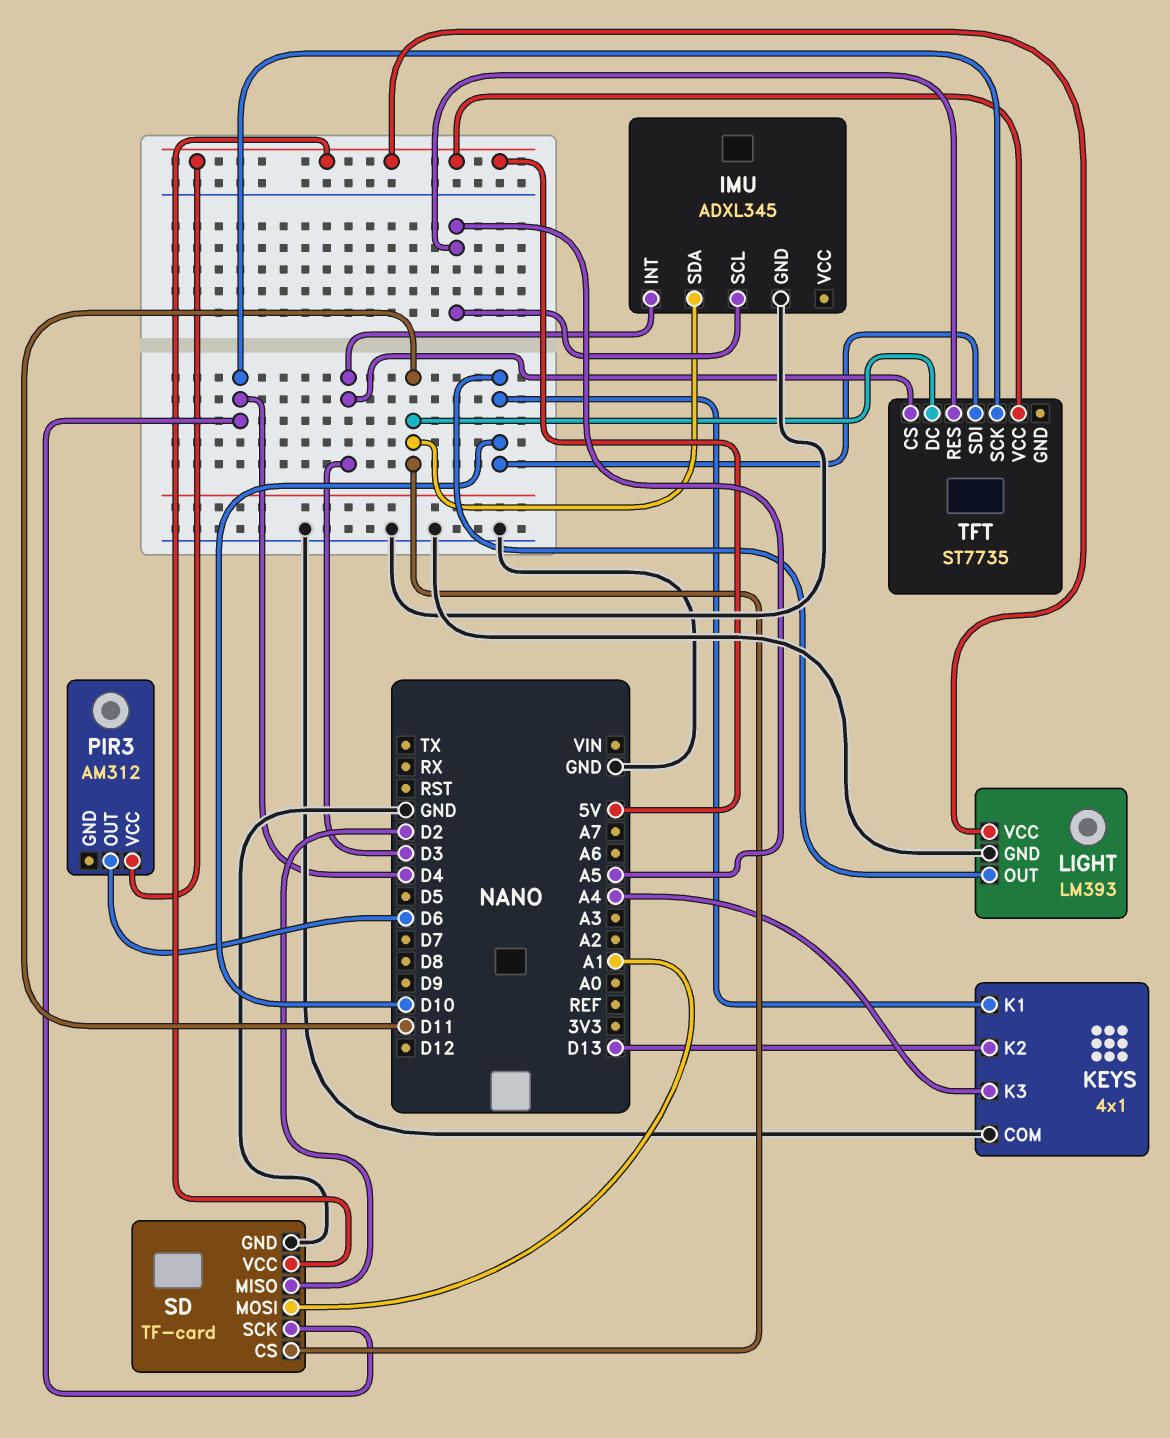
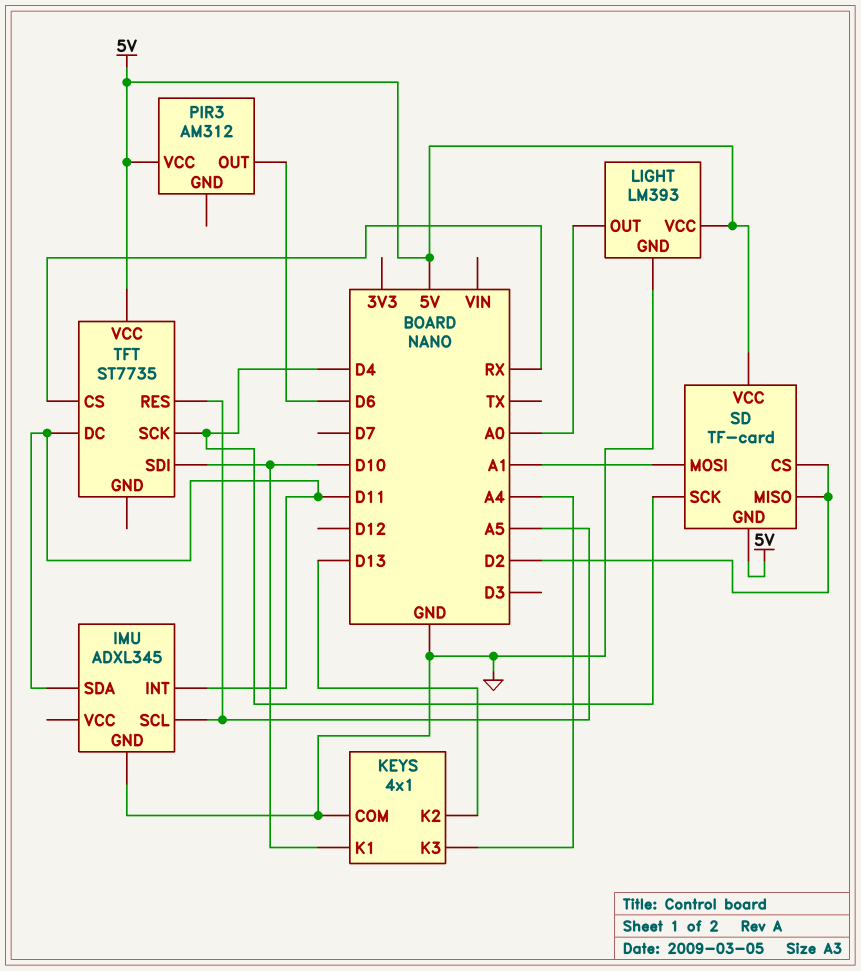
IMU pin INT: D3 -> D11
LIGHT pin OUT: D10 -> A0
SD pin CS: D11 -> D2
SD pin GND: GND -> 5V
TFT pin CS: D3 -> RX

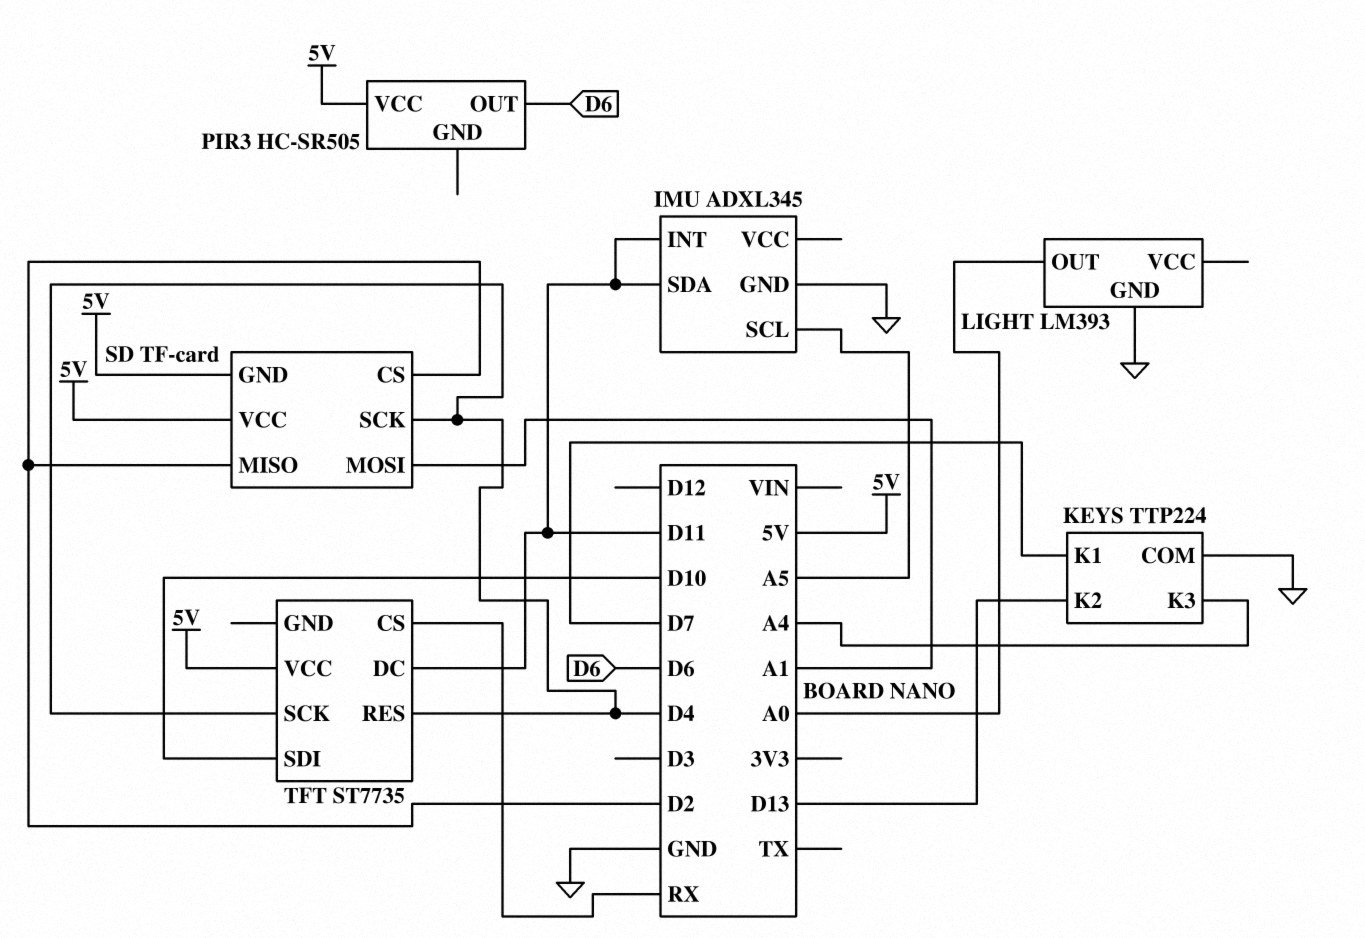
KEYS: 4x1 -> TTP224
KEYS pin K1: D10 -> D7
LIGHT pin VCC: 5V -> none
PIR3: AM312 -> HC-SR505
TFT pin RES: A5 -> D4

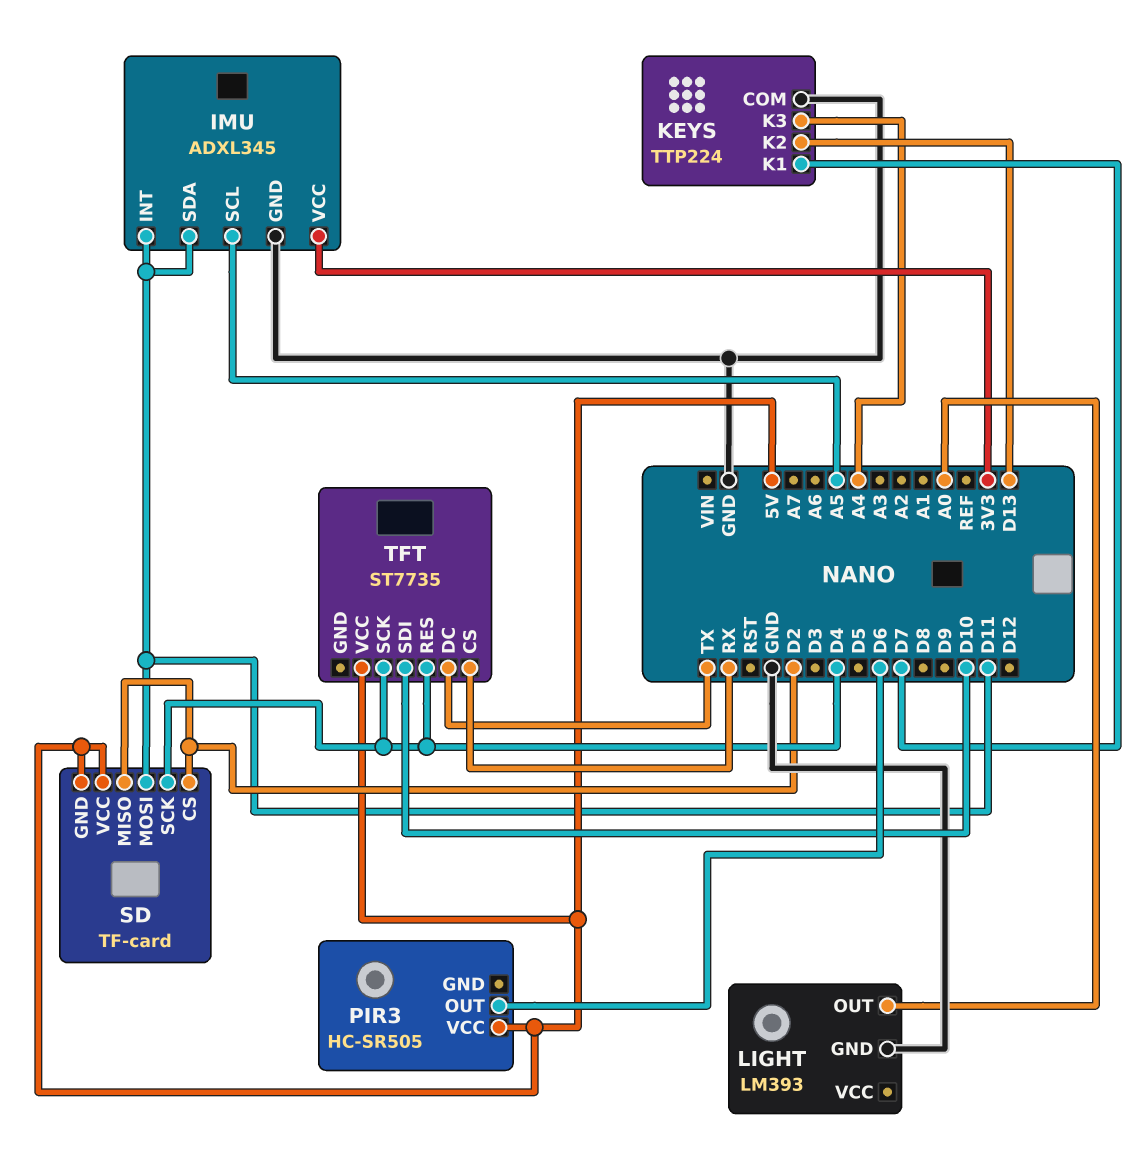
IMU pin VCC: none -> 3V3
SD pin MOSI: A1 -> D11
TFT pin DC: D11 -> TX

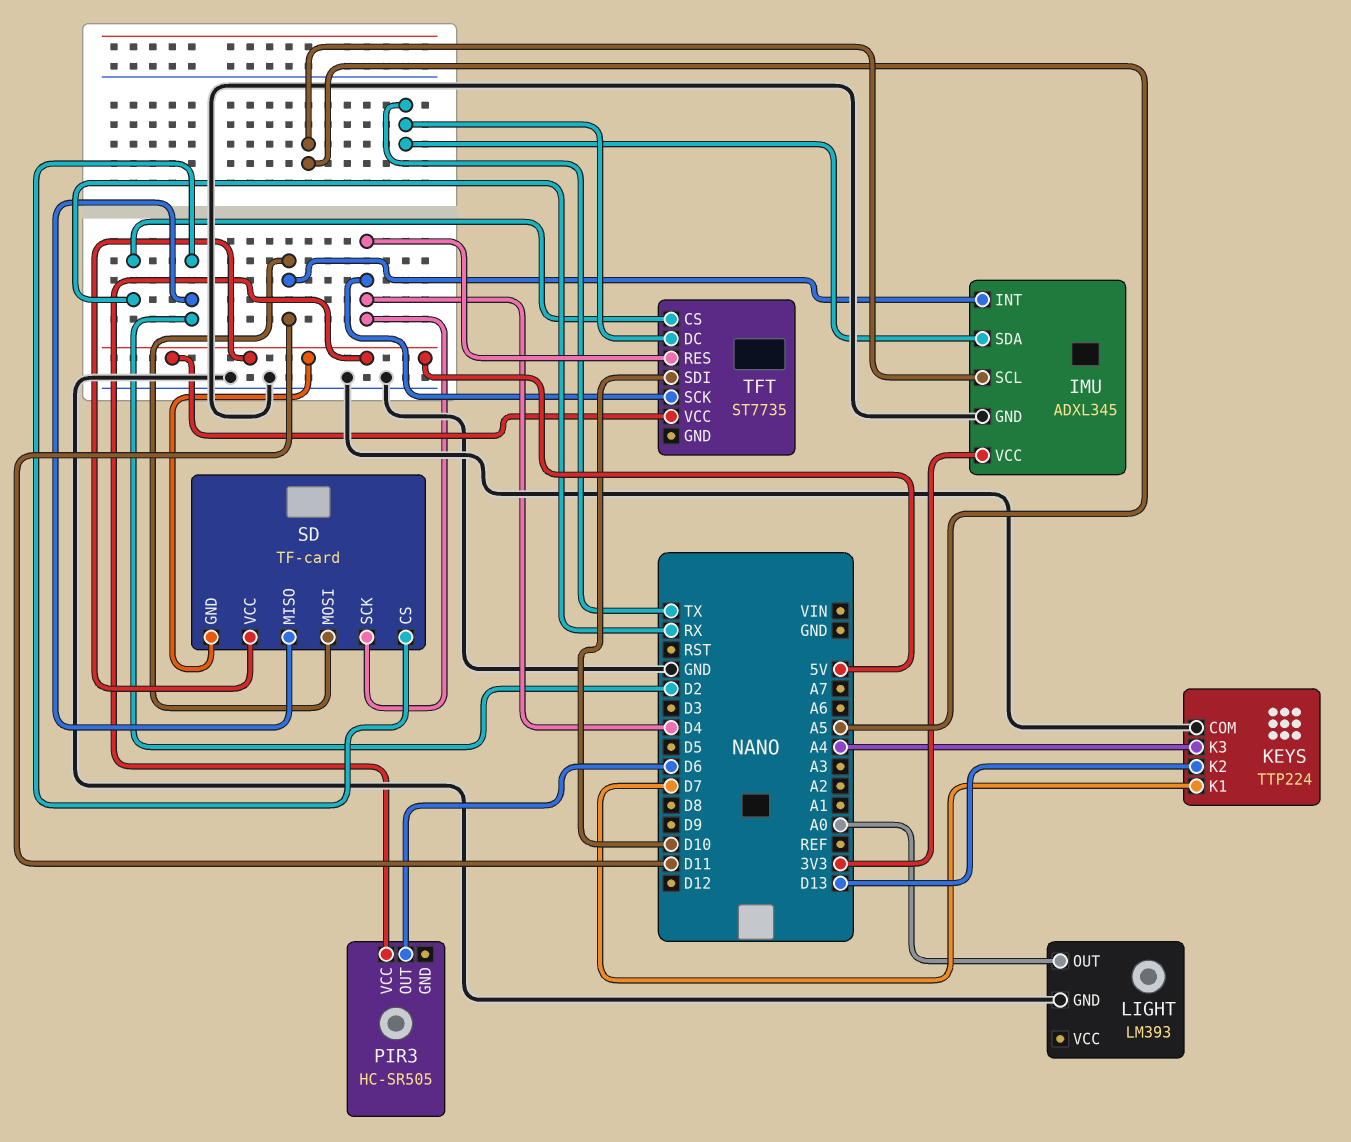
IMU pin SDA: D11 -> TX

